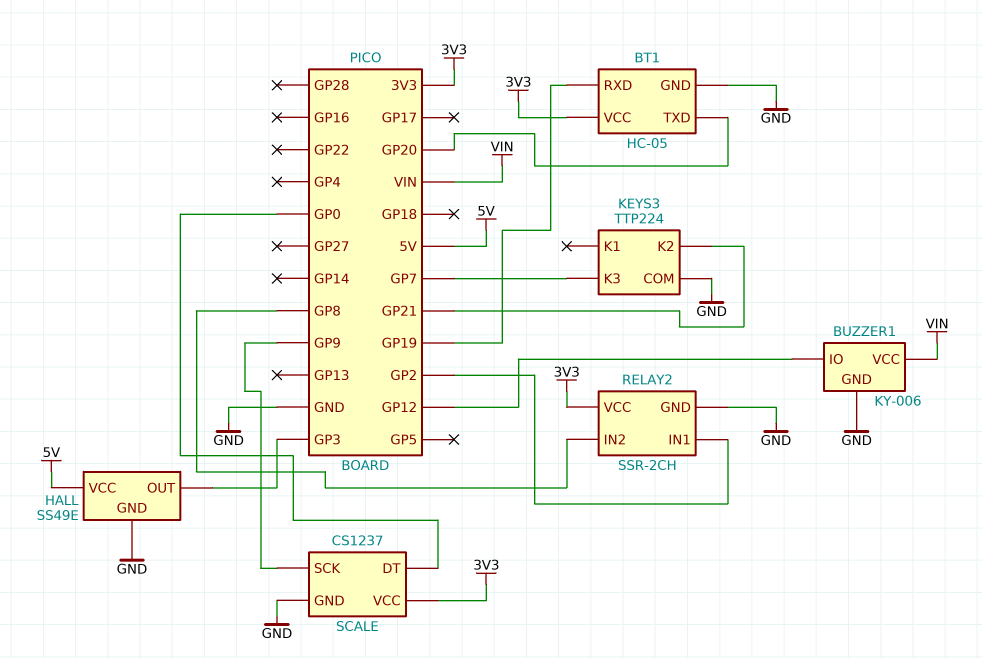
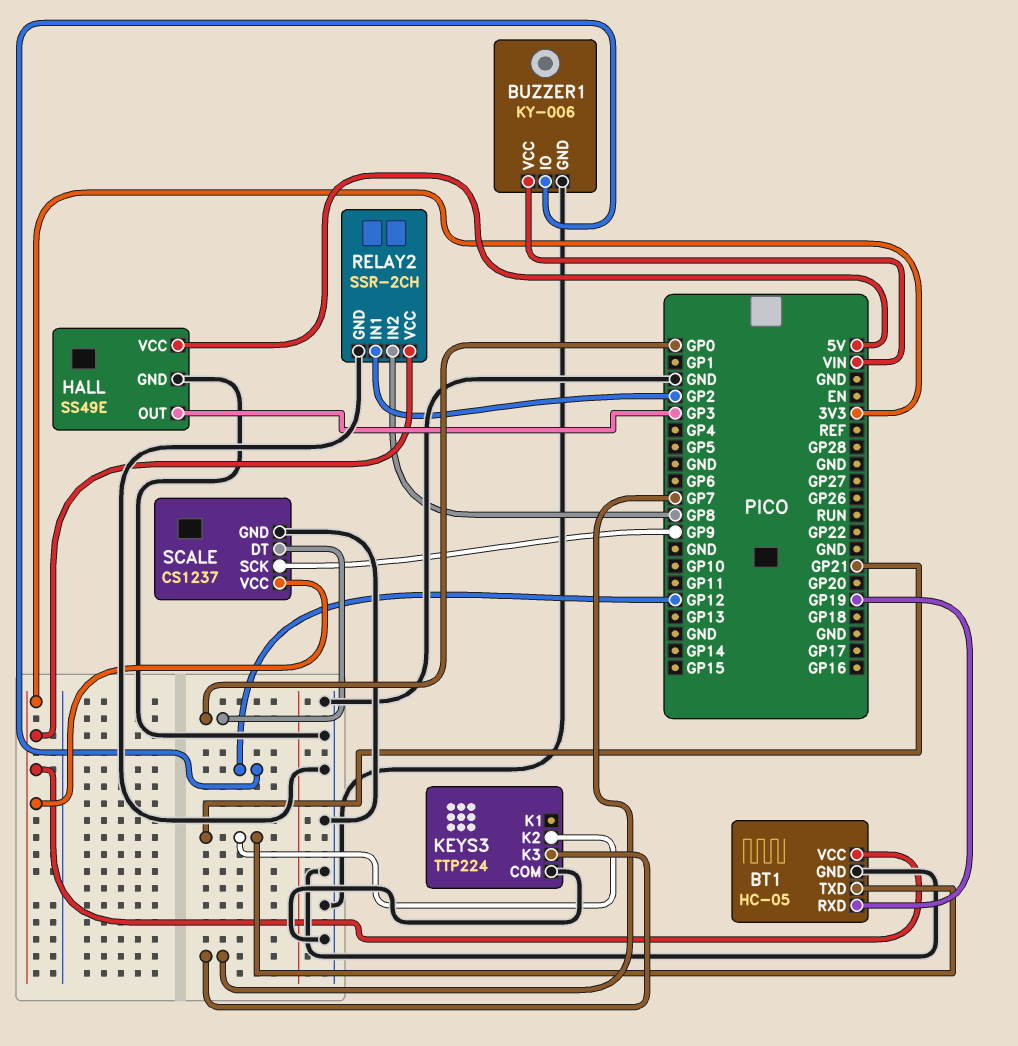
BT1 pin TXD: GP20 -> GP21

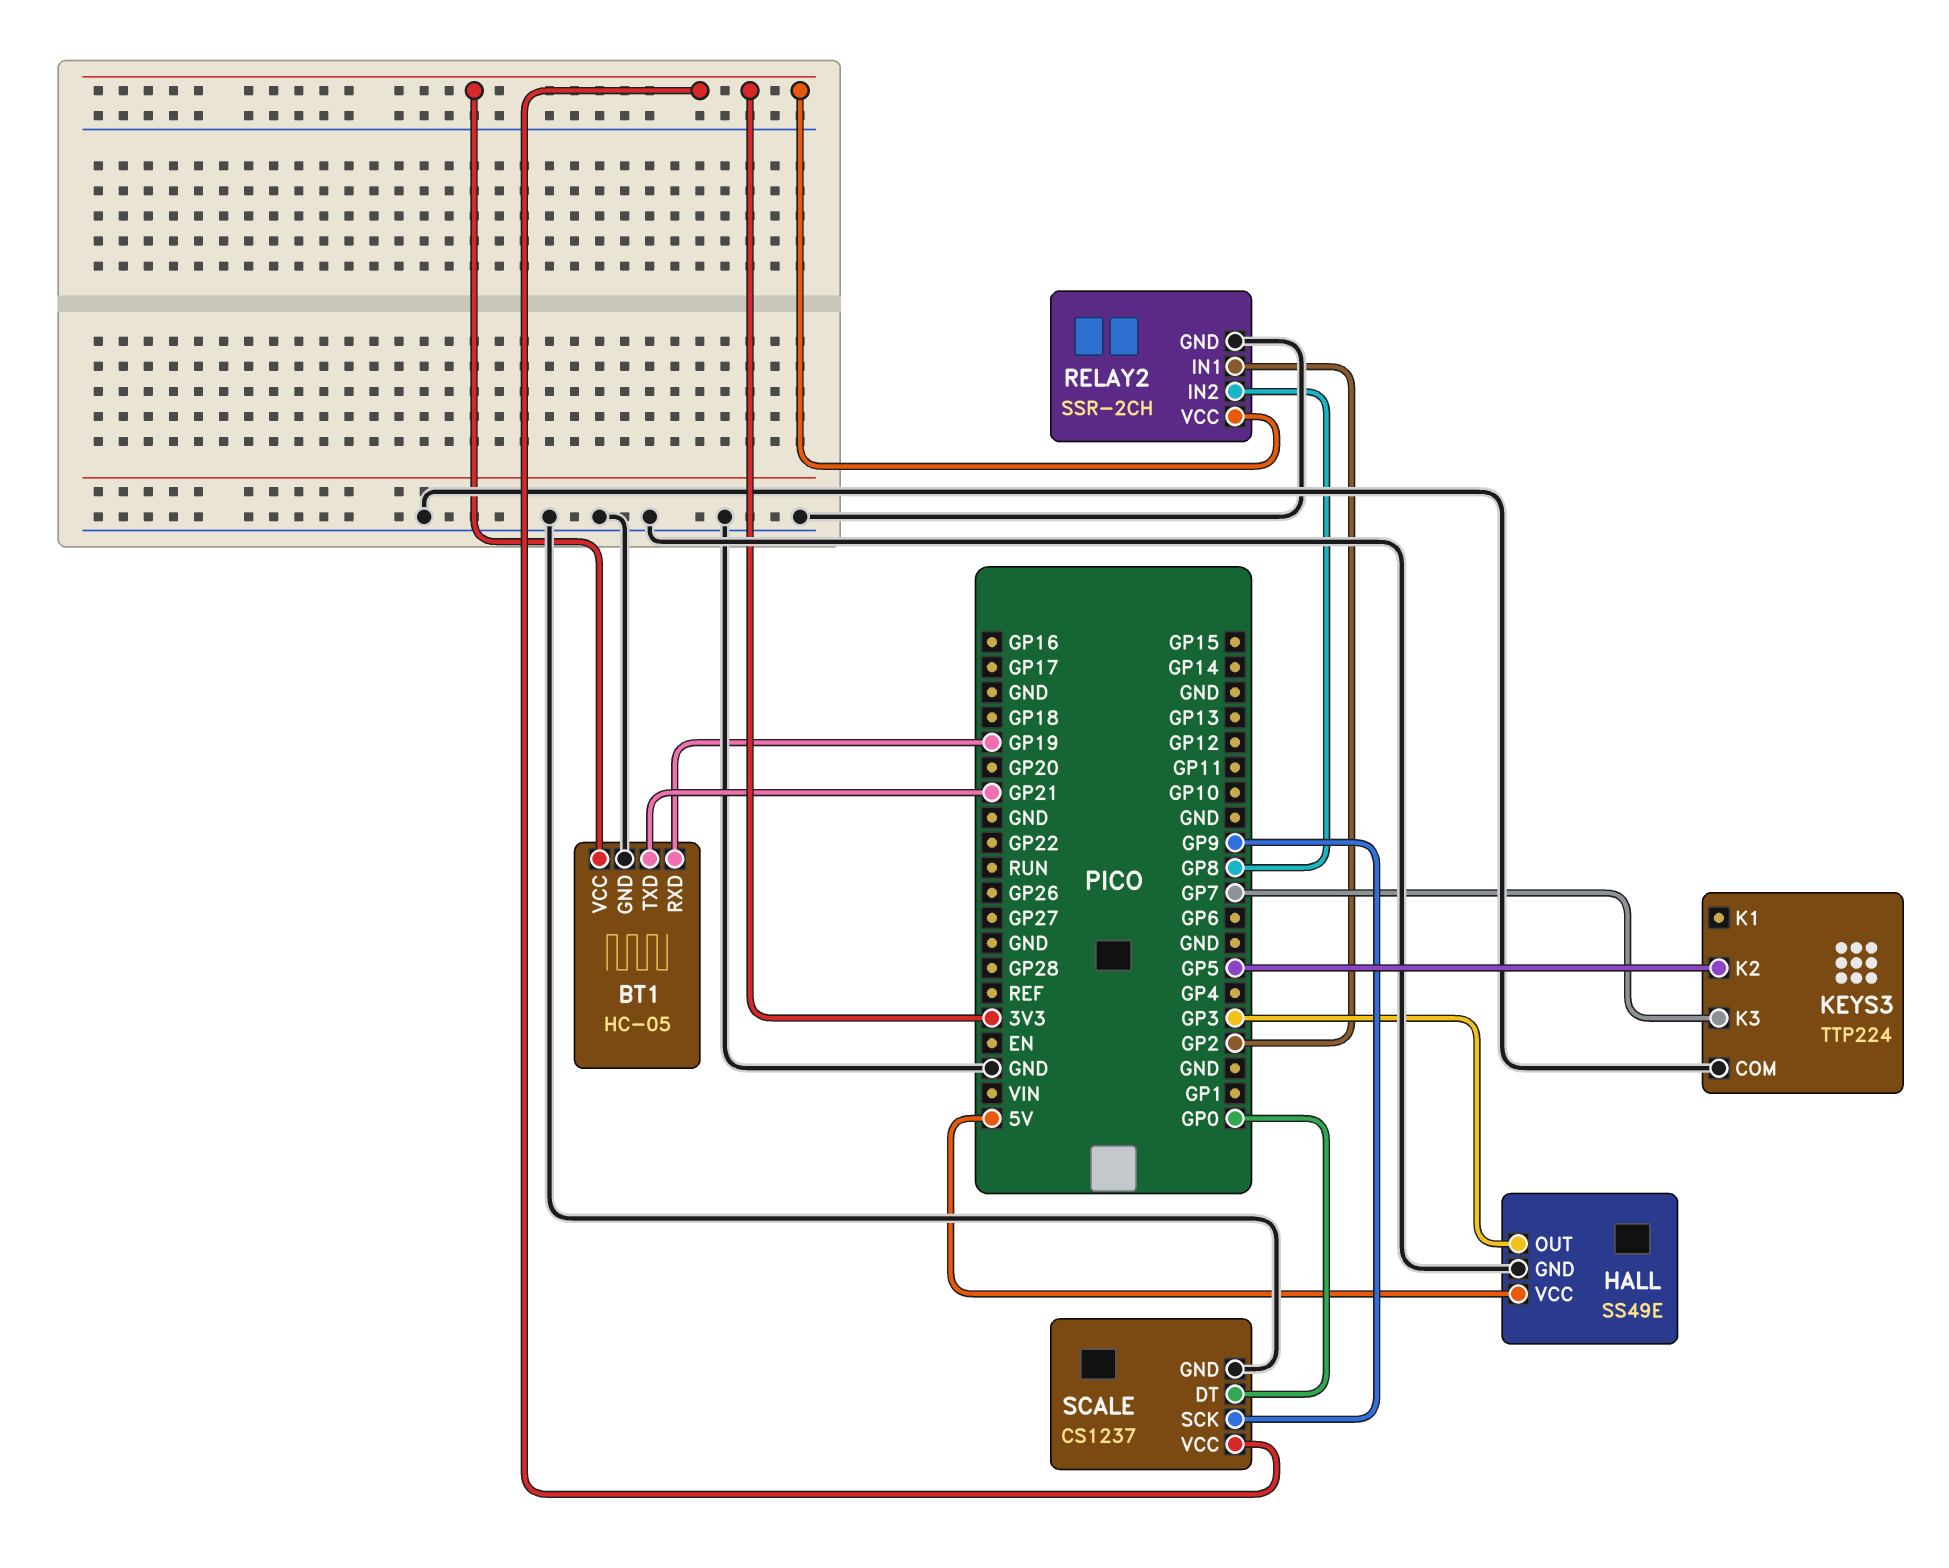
BUZZER1: KY-006 -> none
BUZZER1 pin GND: GND -> none
BUZZER1 pin IO: GP12 -> none
BUZZER1 pin VCC: VIN -> none
KEYS3 pin K2: GP21 -> GP5

